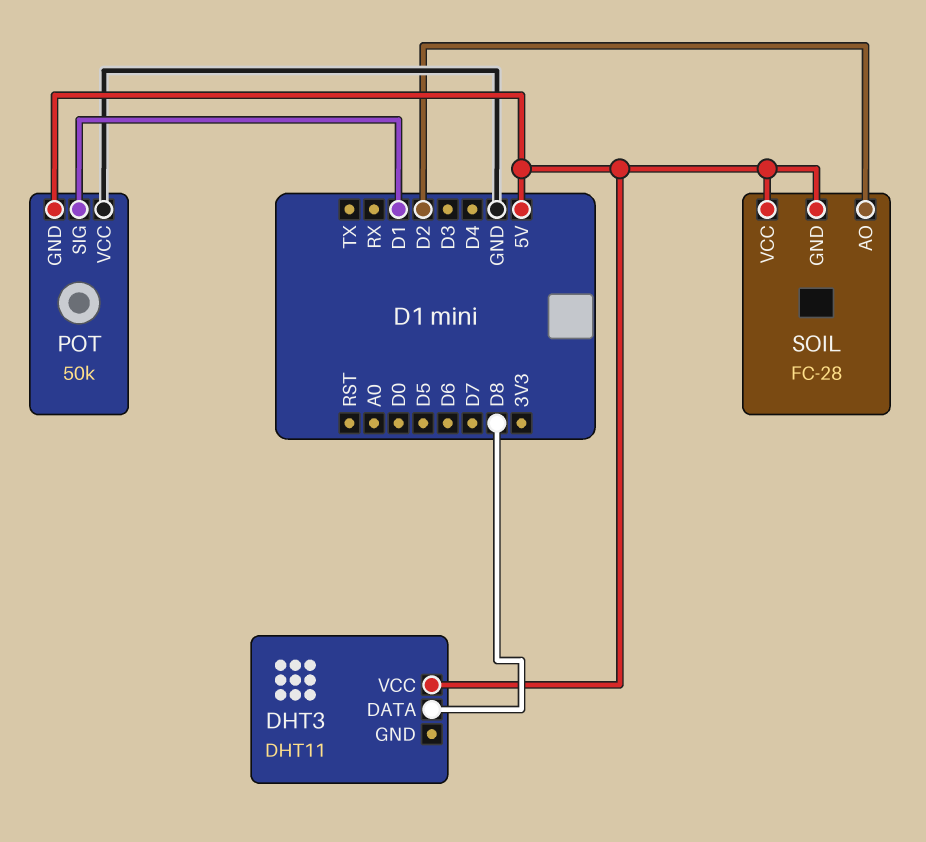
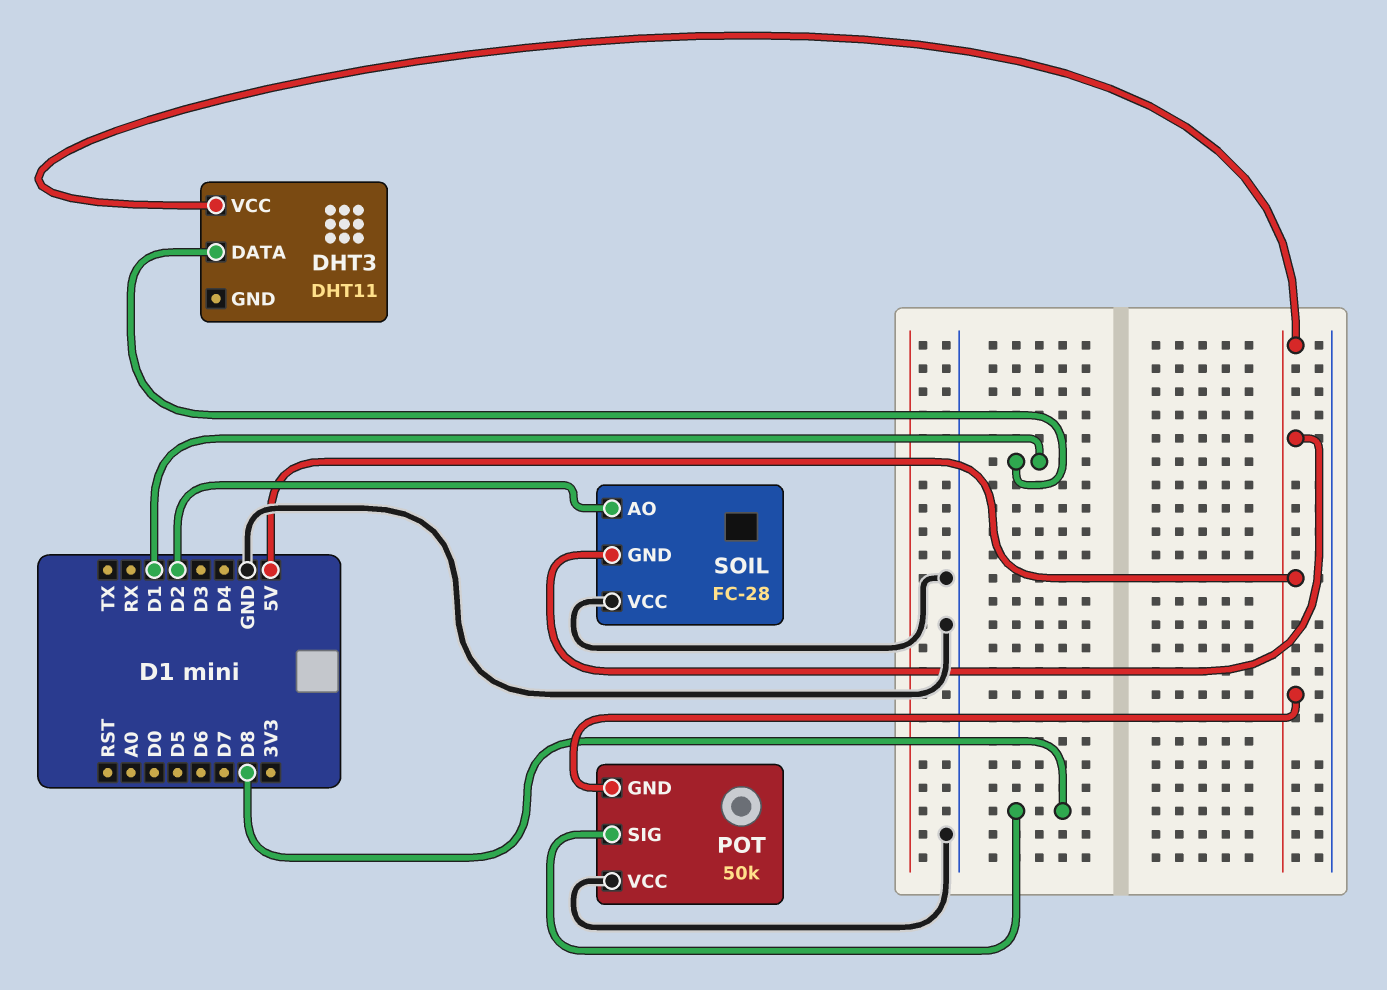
DHT3 pin DATA: D8 -> D1
POT pin SIG: D1 -> D8
SOIL pin VCC: 5V -> GND

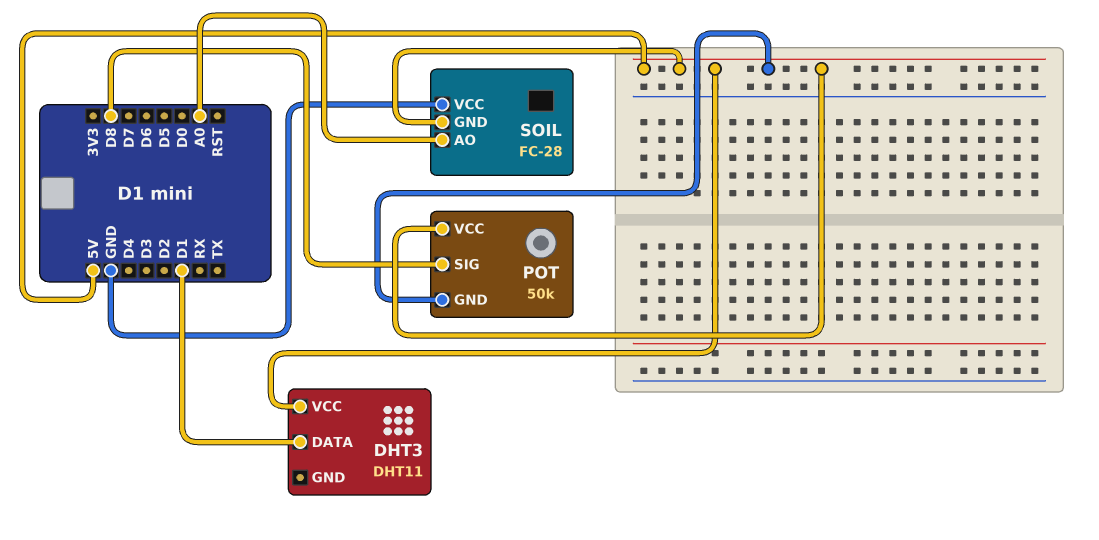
POT pin VCC: GND -> 5V
SOIL pin AO: D2 -> A0

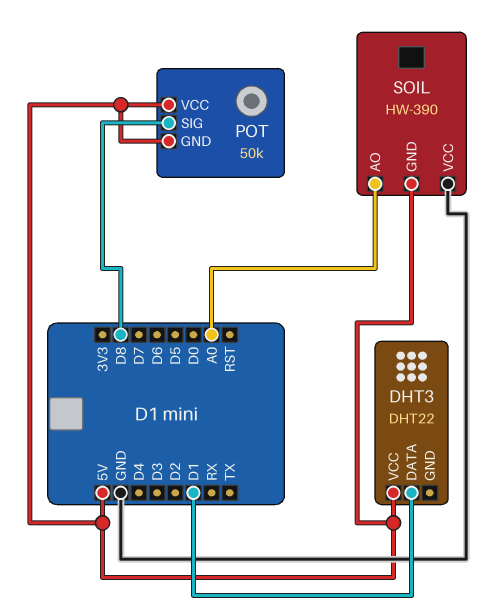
DHT3: DHT11 -> DHT22
SOIL: FC-28 -> HW-390

